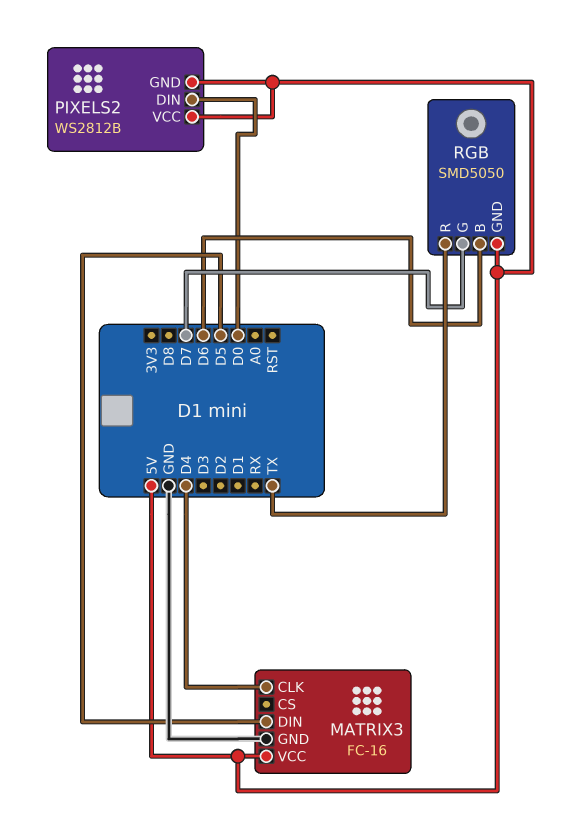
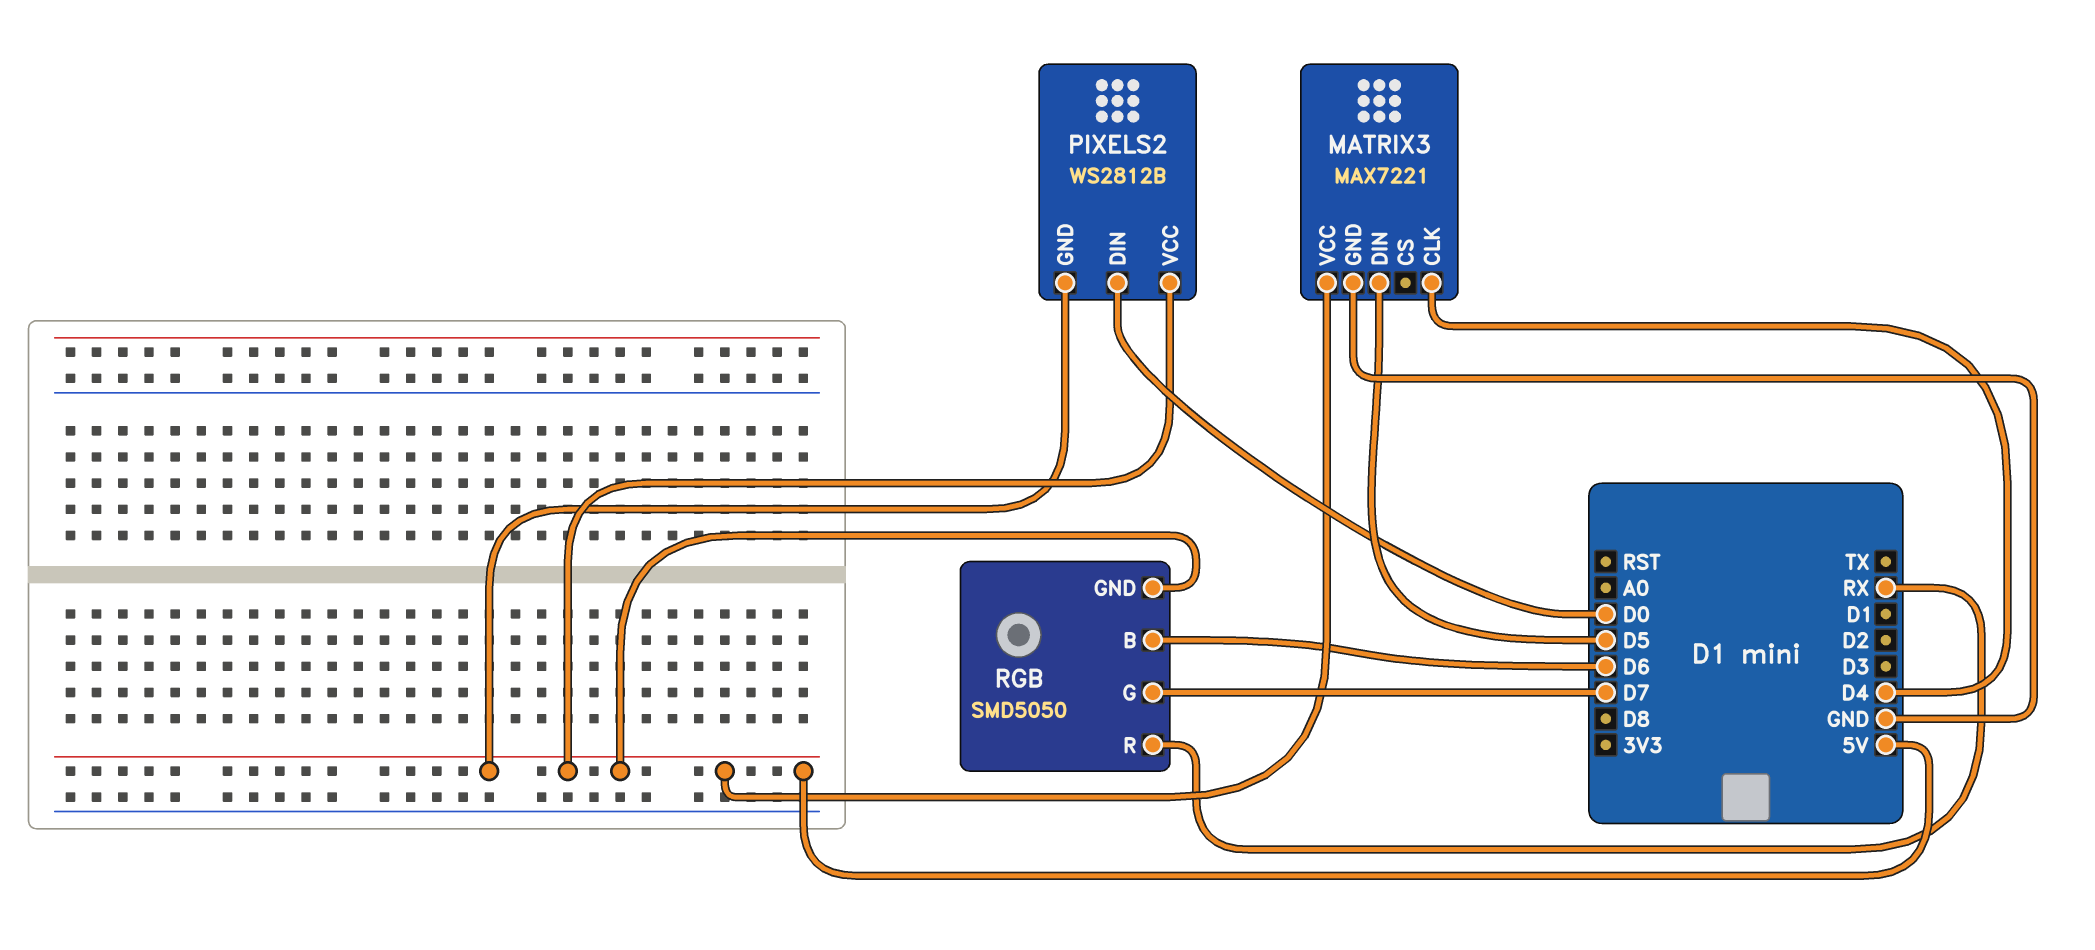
MATRIX3: FC-16 -> MAX7221
RGB pin R: TX -> RX

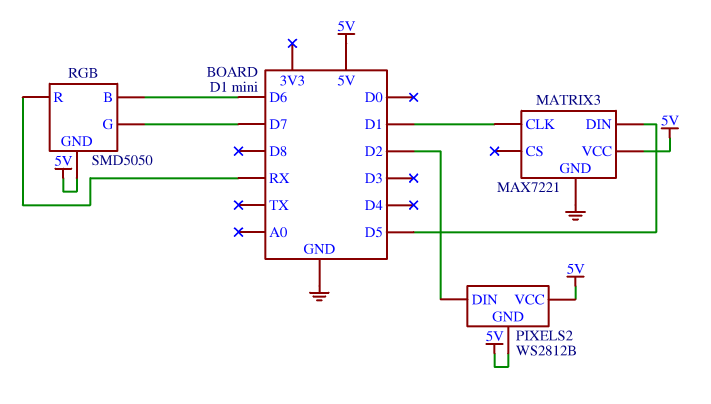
MATRIX3 pin CLK: D4 -> D1
PIXELS2 pin DIN: D0 -> D2

